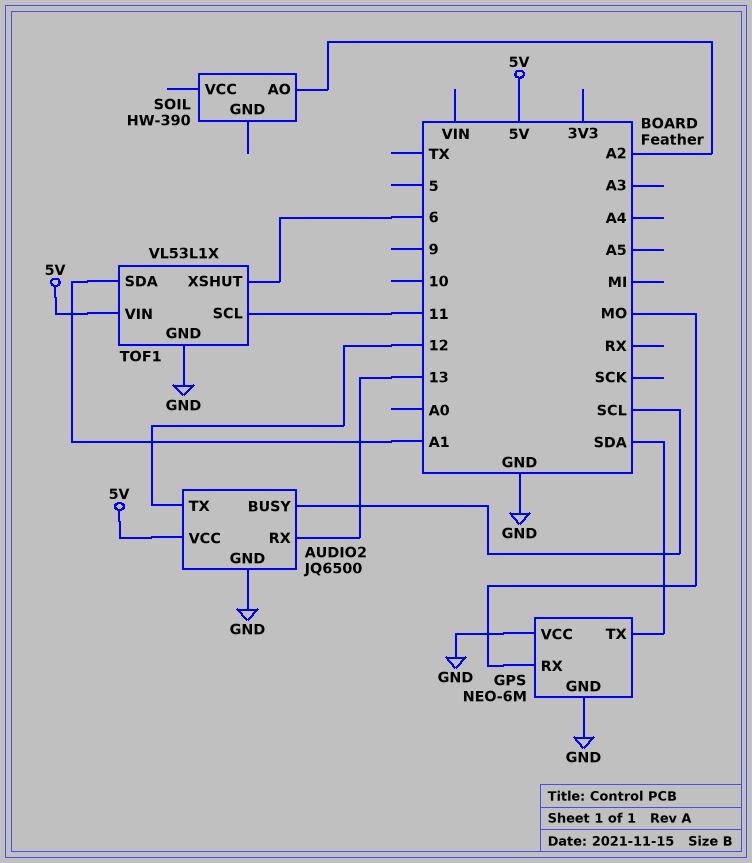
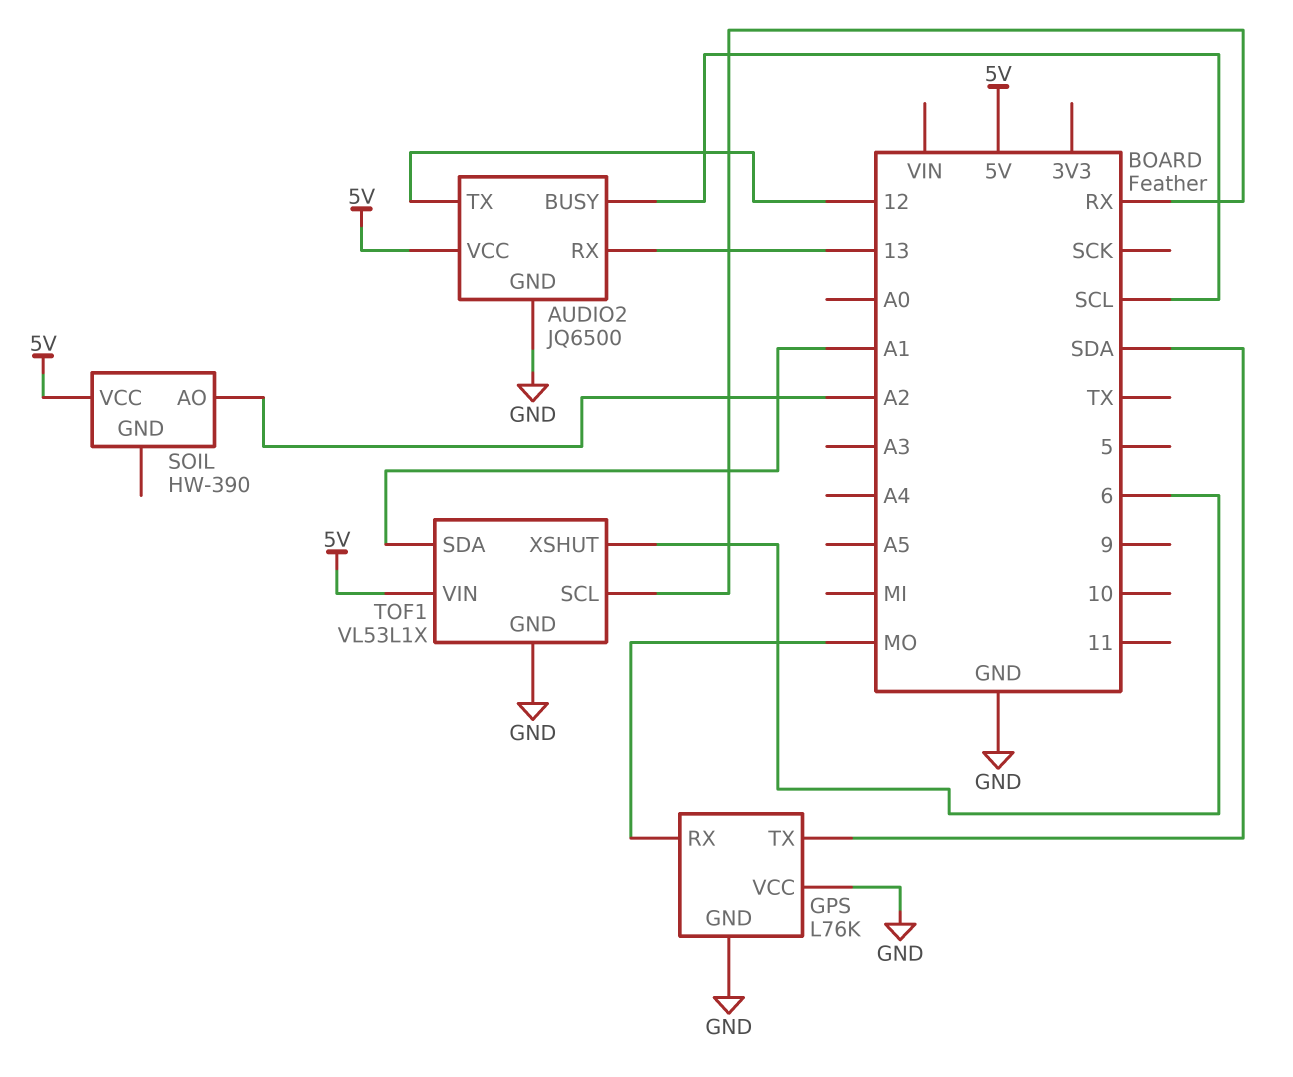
GPS: NEO-6M -> L76K
SOIL pin VCC: none -> 5V
TOF1 pin SCL: 11 -> RX

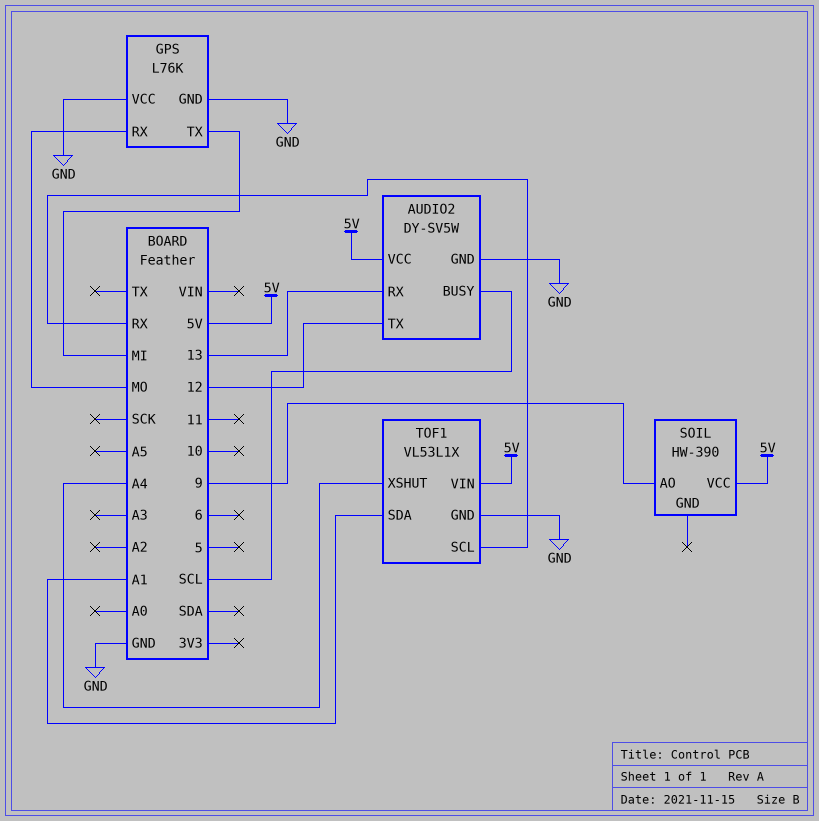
AUDIO2: JQ6500 -> DY-SV5W
GPS pin TX: SDA -> MI
SOIL pin AO: A2 -> 9
TOF1 pin XSHUT: 6 -> A4

